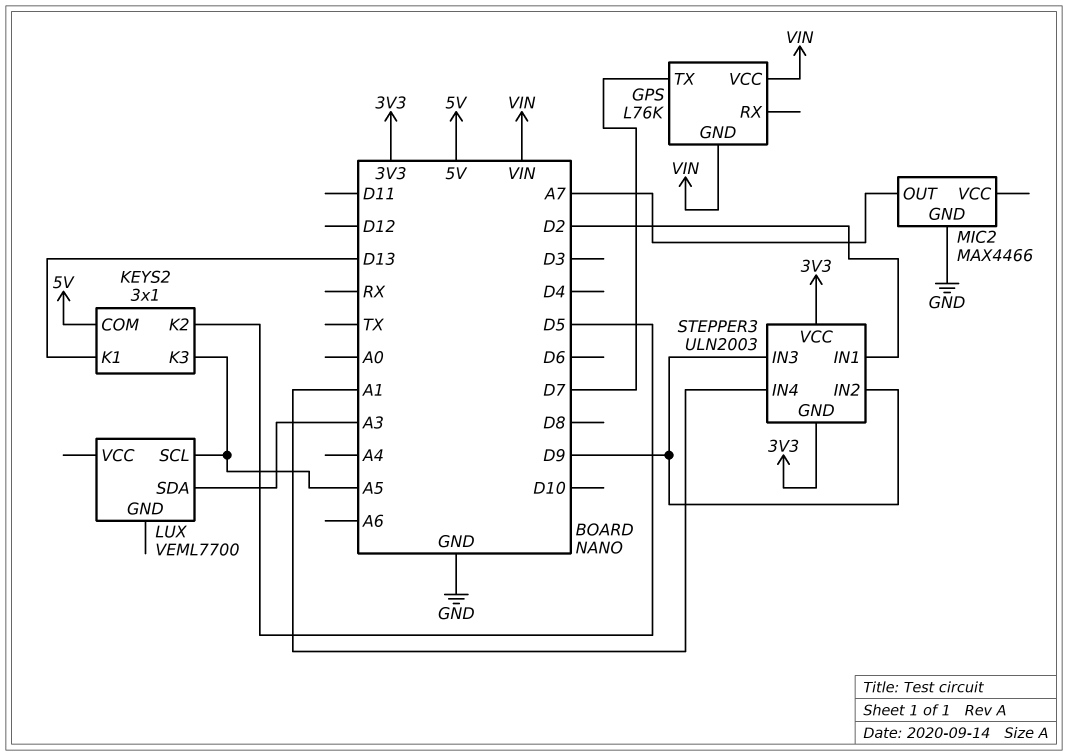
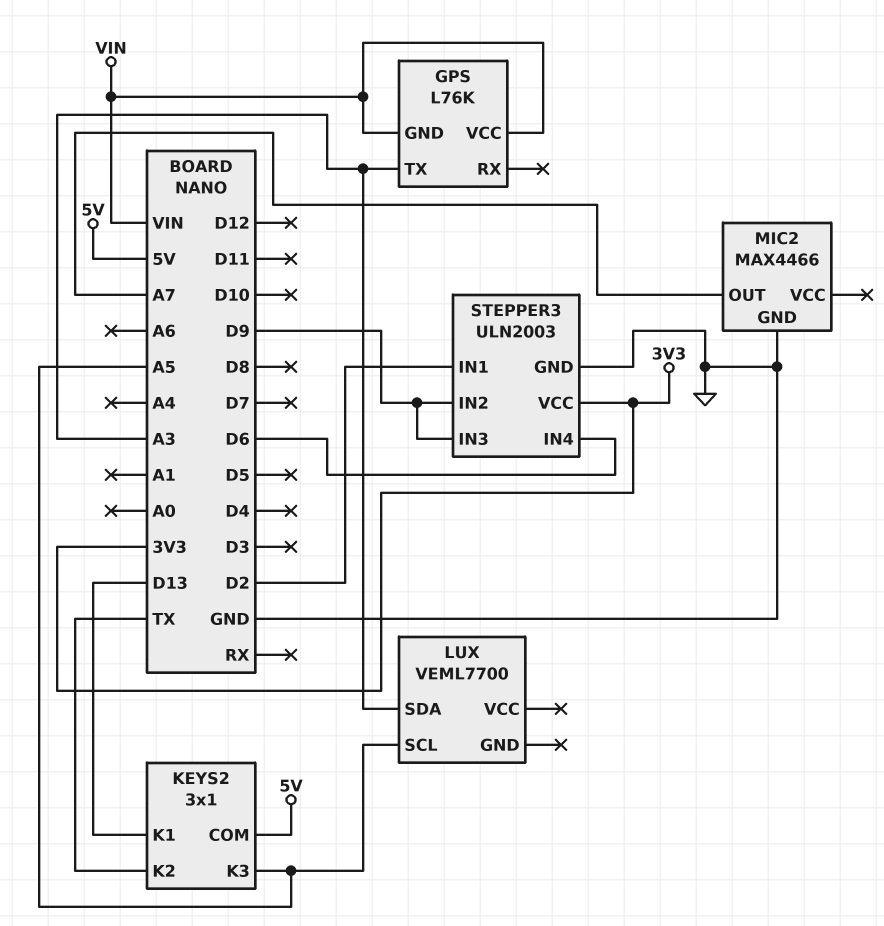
GPS pin TX: D7 -> A3
KEYS2 pin K2: D5 -> TX
STEPPER3 pin GND: 3V3 -> GND
STEPPER3 pin IN4: A1 -> D6

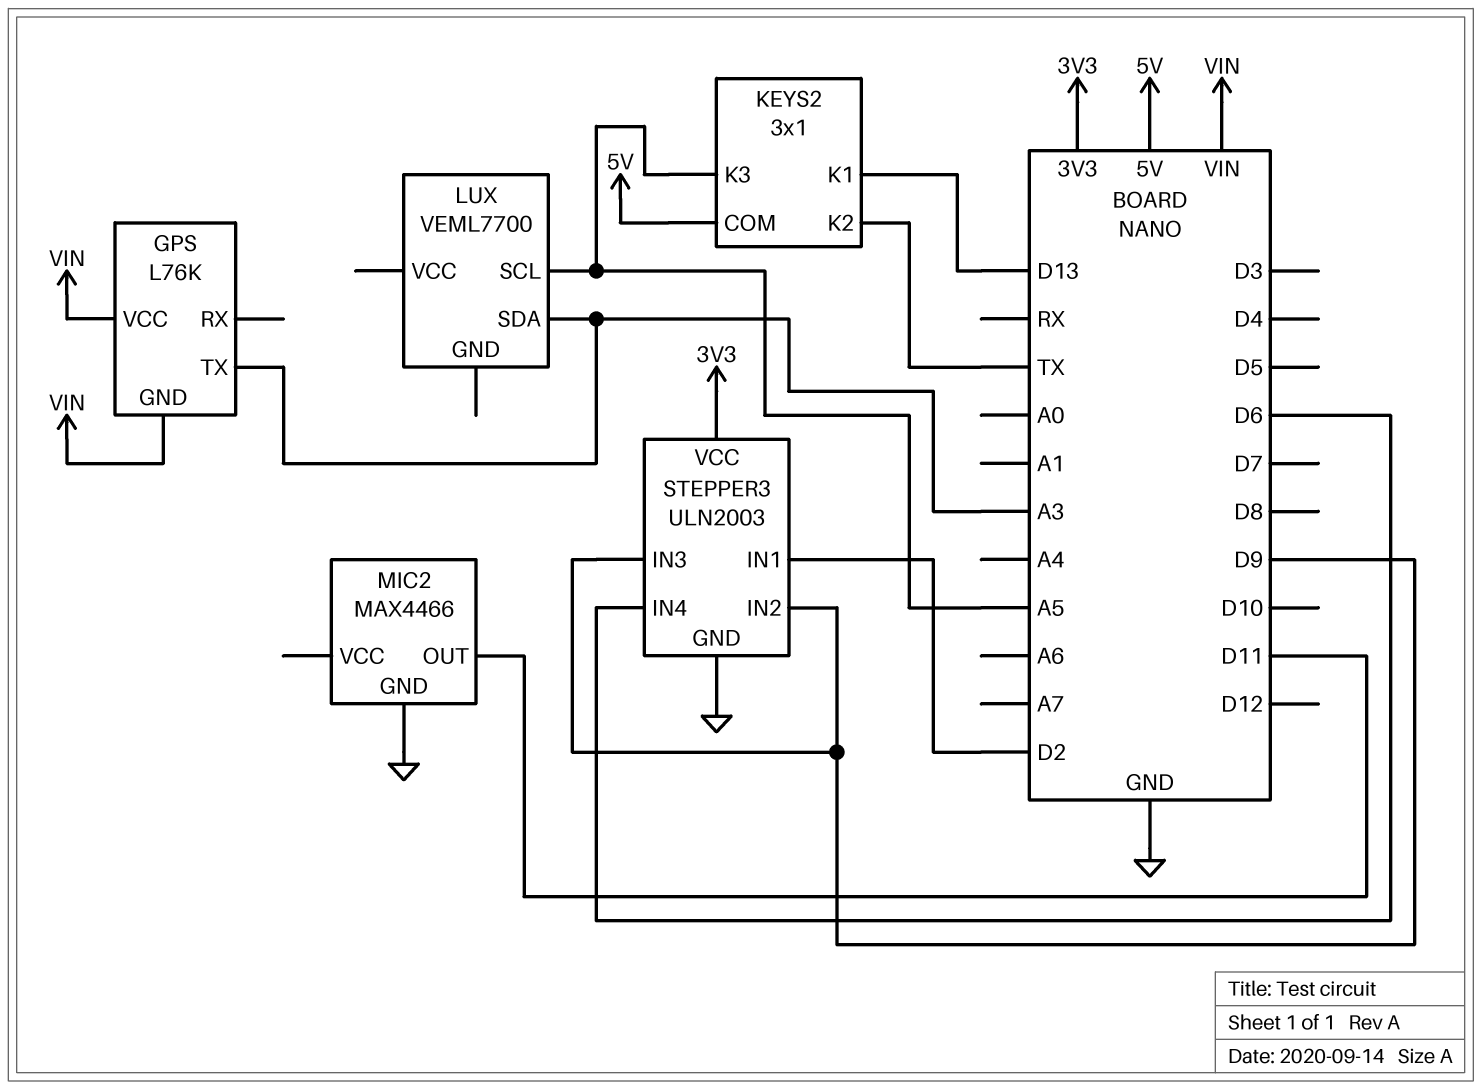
MIC2 pin OUT: A7 -> D11

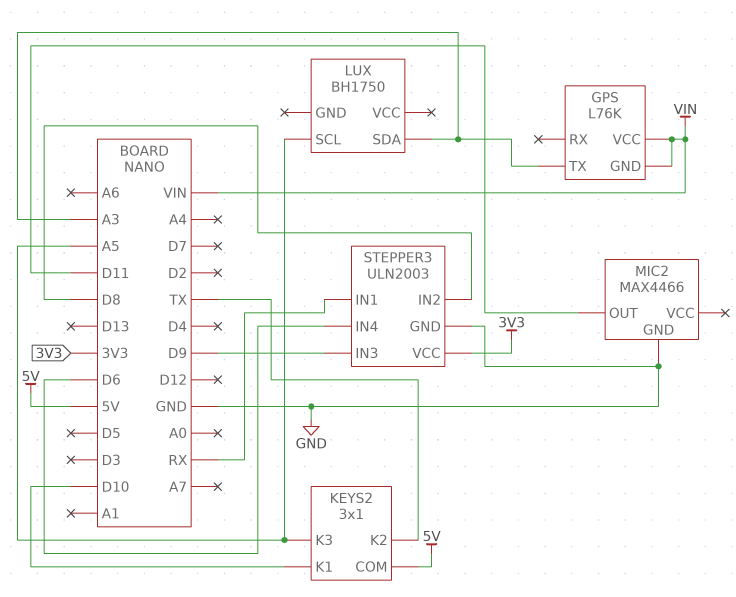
KEYS2 pin K1: D13 -> D10
LUX: VEML7700 -> BH1750
STEPPER3 pin IN1: D2 -> RX
STEPPER3 pin IN2: D9 -> D8

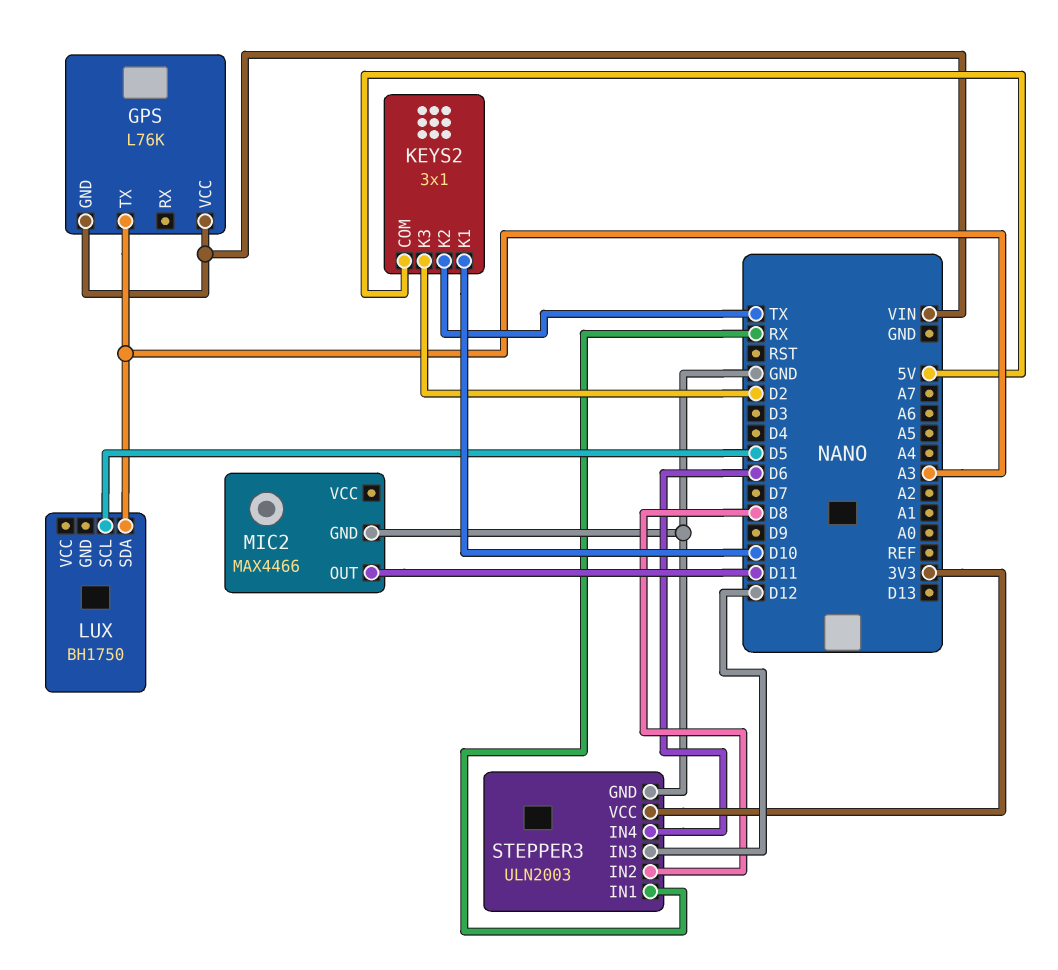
KEYS2 pin K3: A5 -> D2
LUX pin SCL: A5 -> D5
STEPPER3 pin IN3: D9 -> D12

